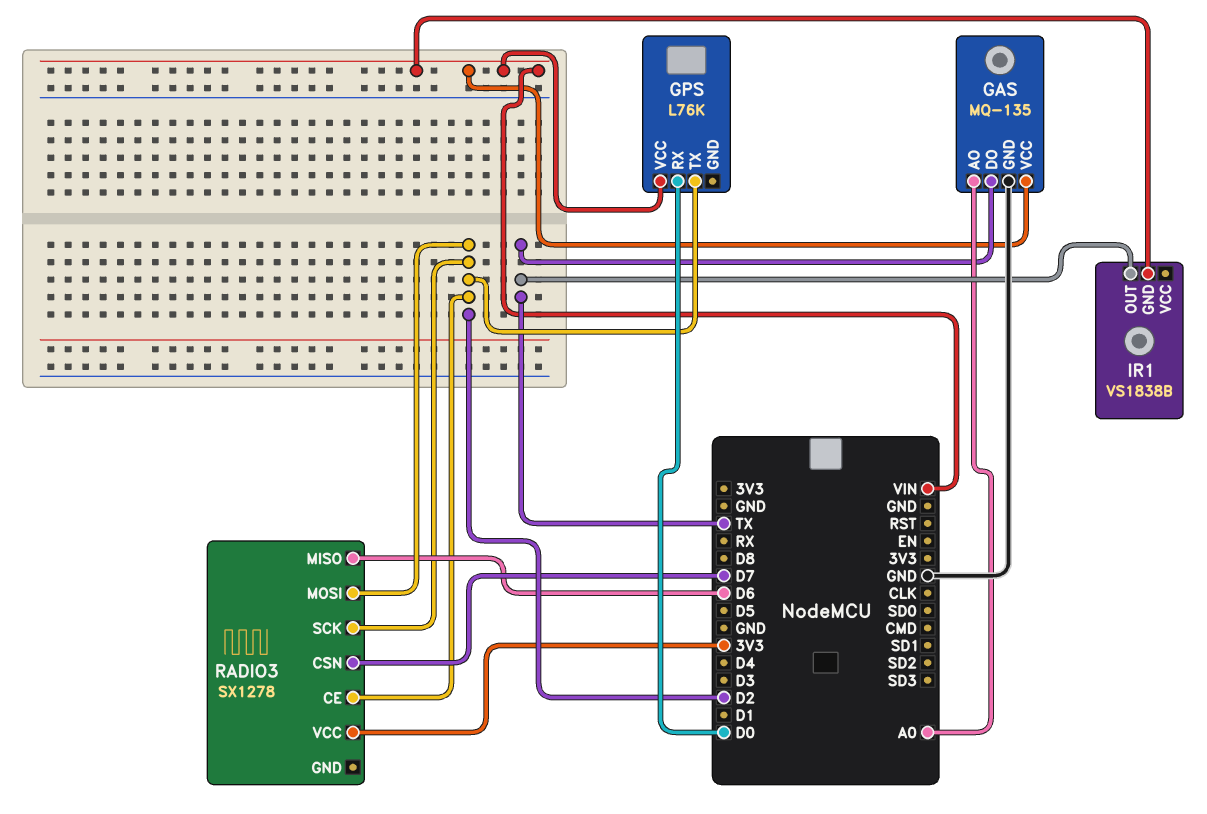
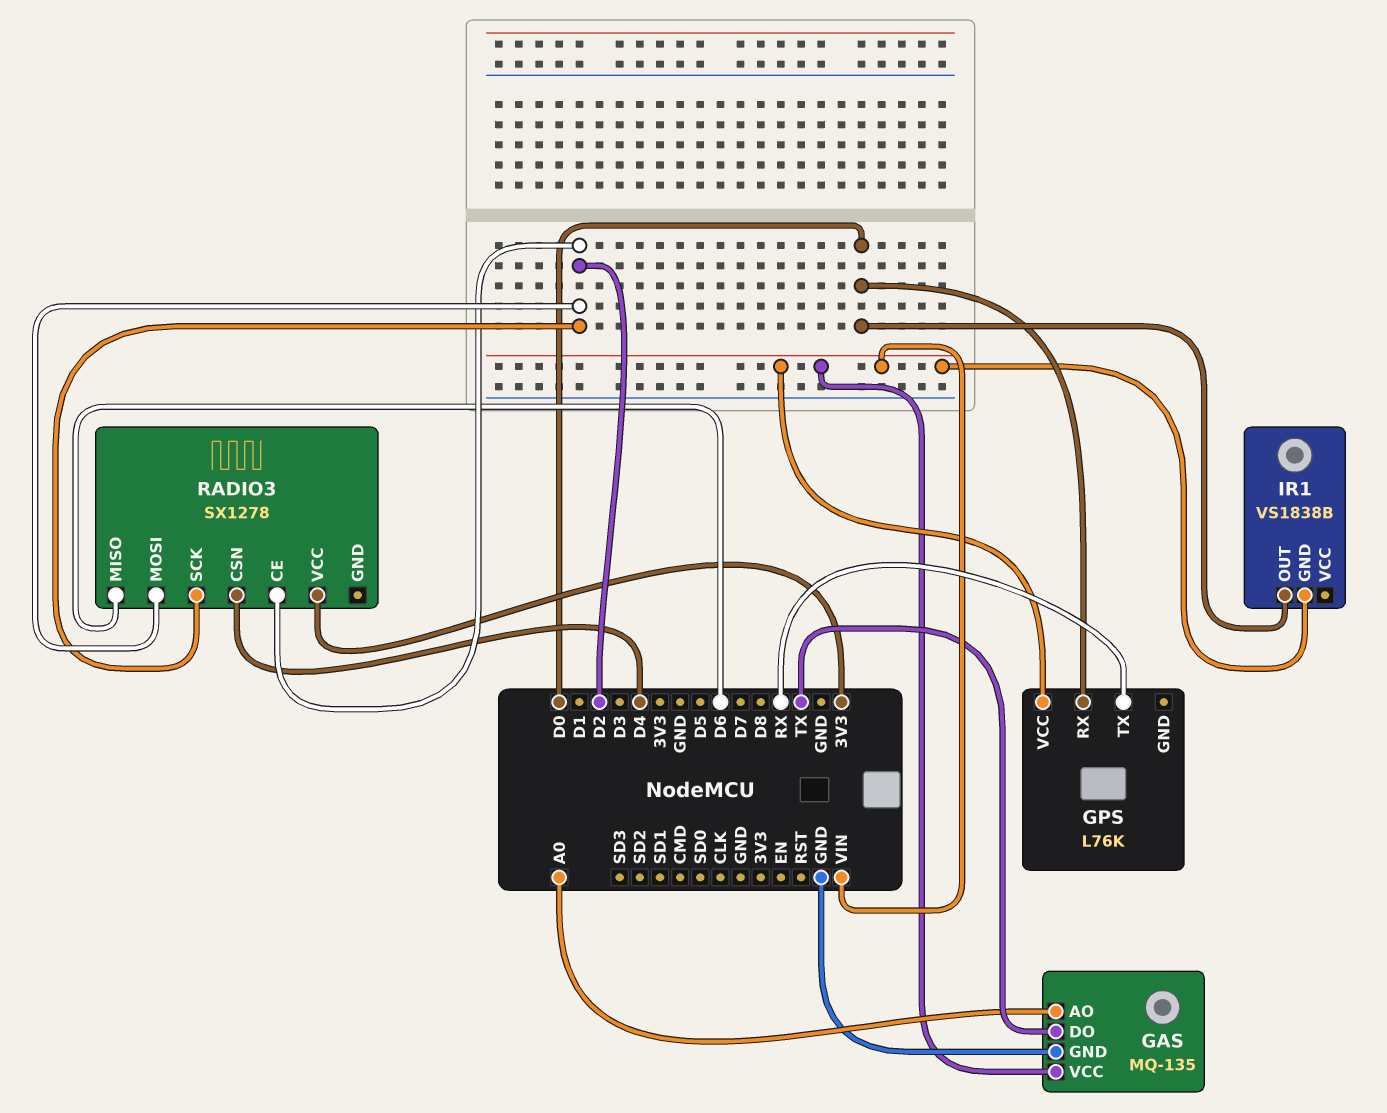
GPS pin TX: D2 -> RX
IR1 pin OUT: TX -> D0
RADIO3 pin CSN: D7 -> D4

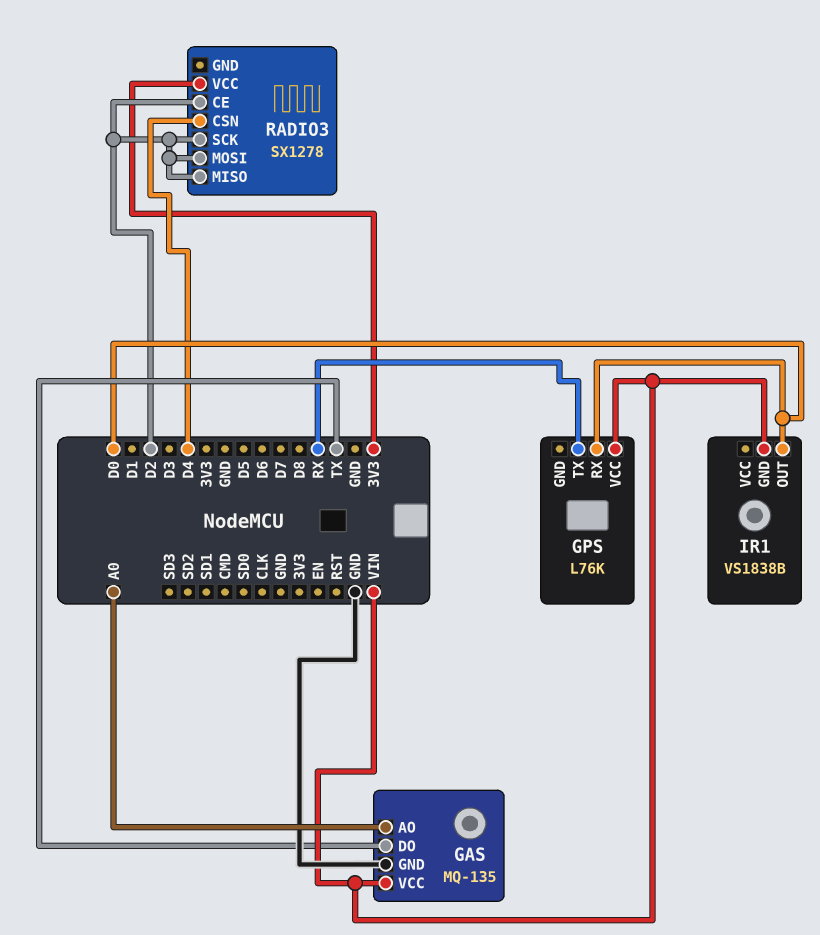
RADIO3 pin MISO: D6 -> D2

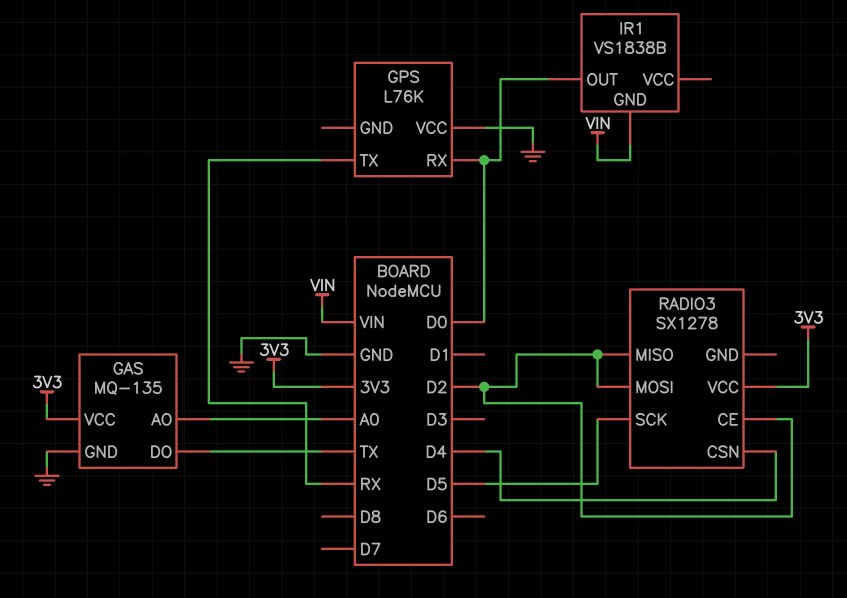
GAS pin VCC: VIN -> 3V3
GPS pin VCC: VIN -> GND
RADIO3 pin SCK: D2 -> D5

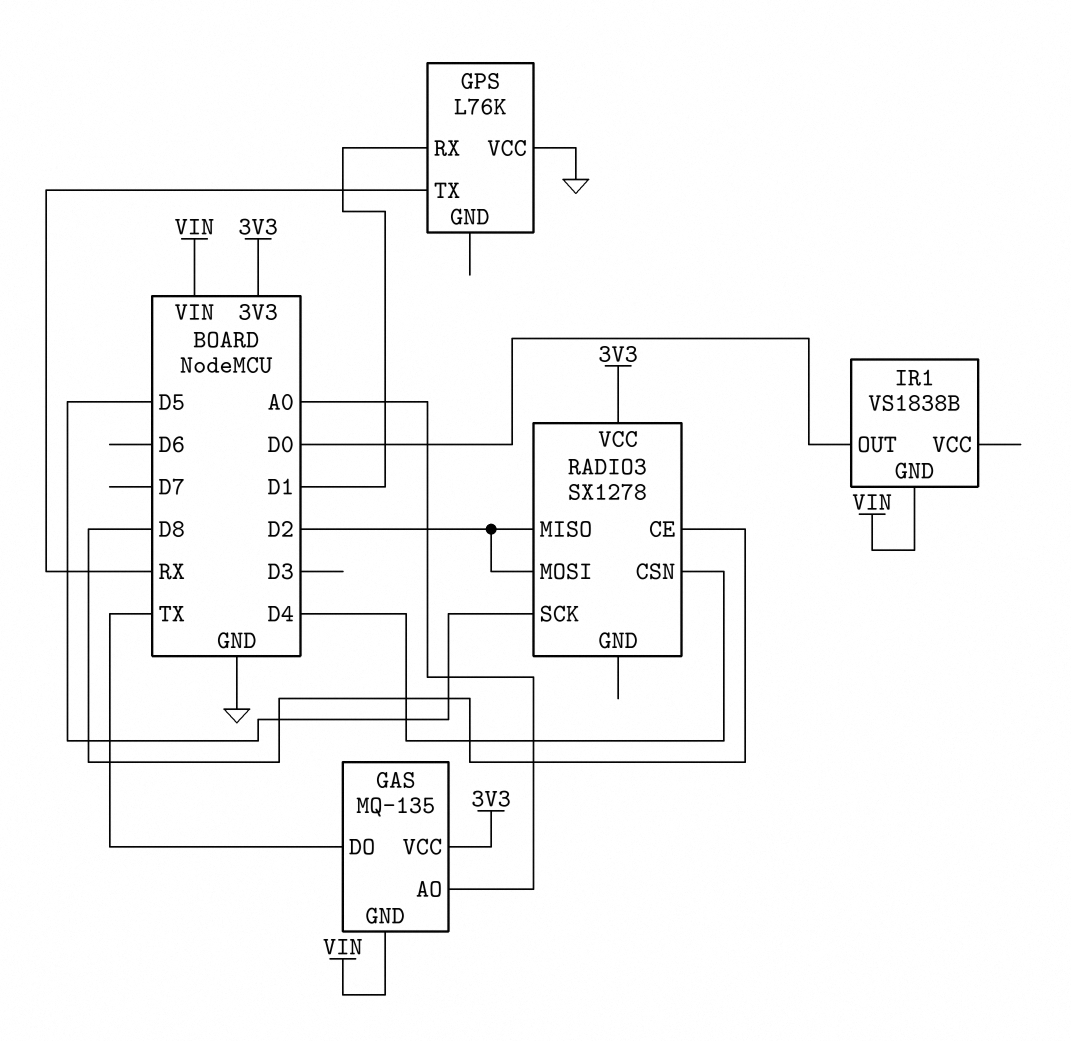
GAS pin GND: GND -> VIN
GPS pin RX: D0 -> D1
RADIO3 pin CE: D2 -> D8

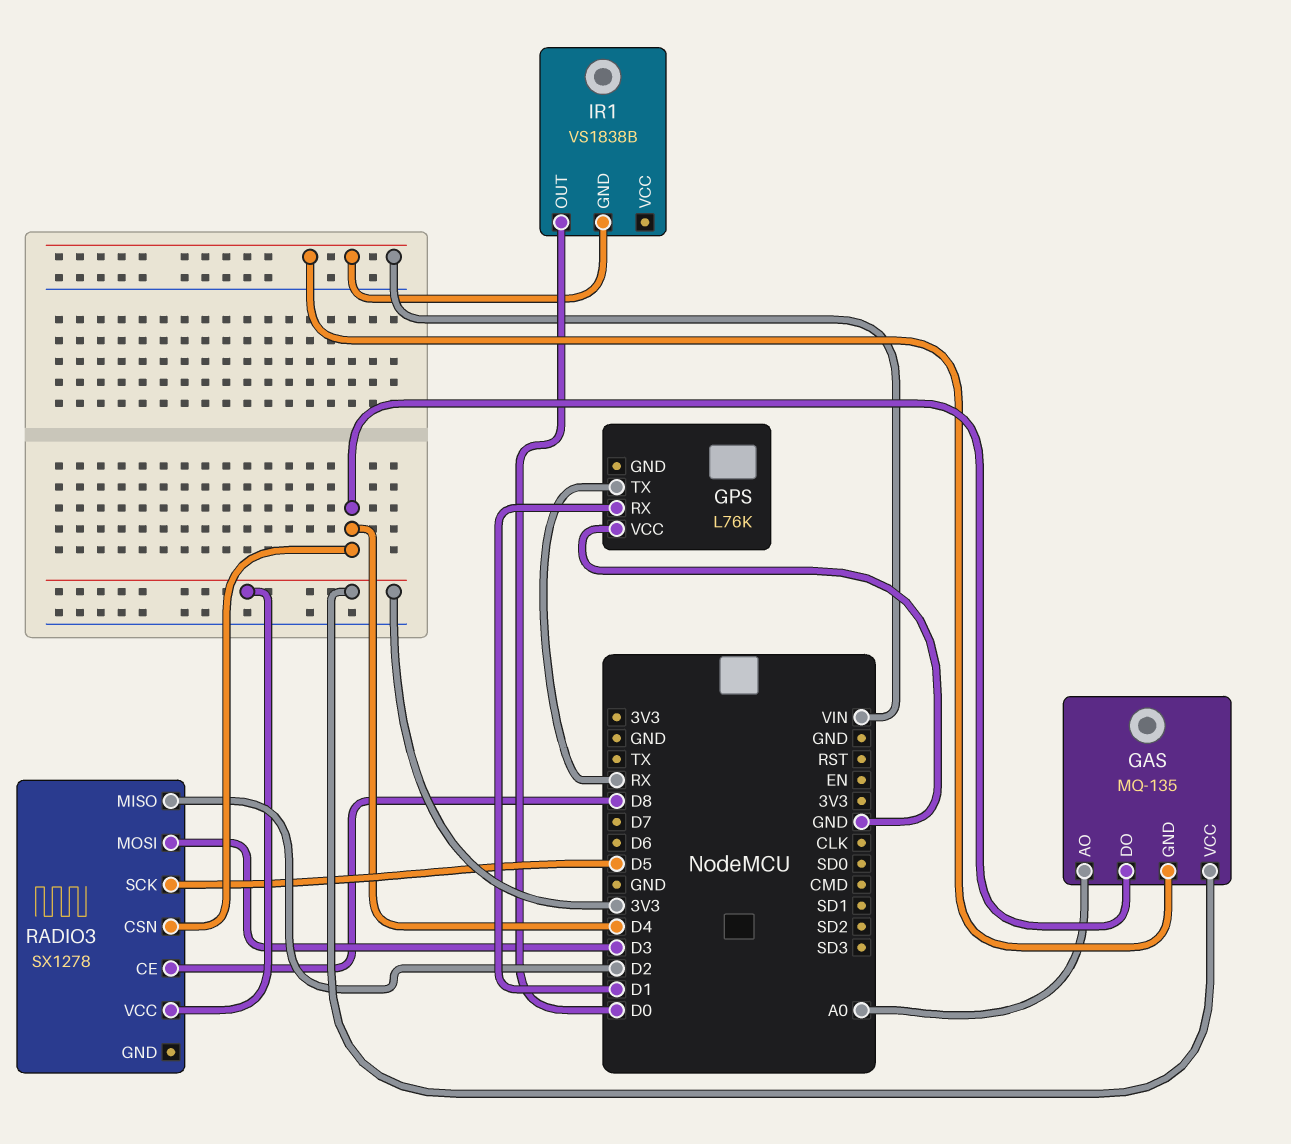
GAS pin DO: TX -> D4
RADIO3 pin MOSI: D2 -> D3

